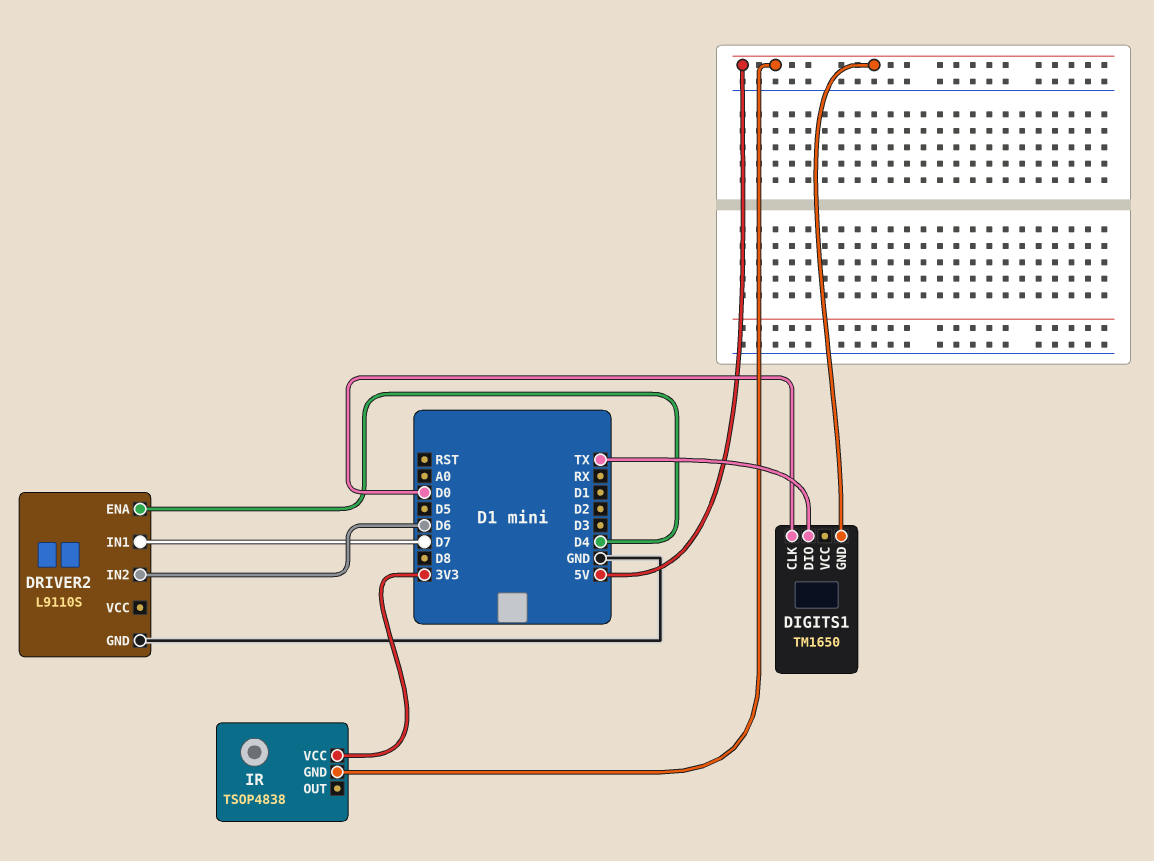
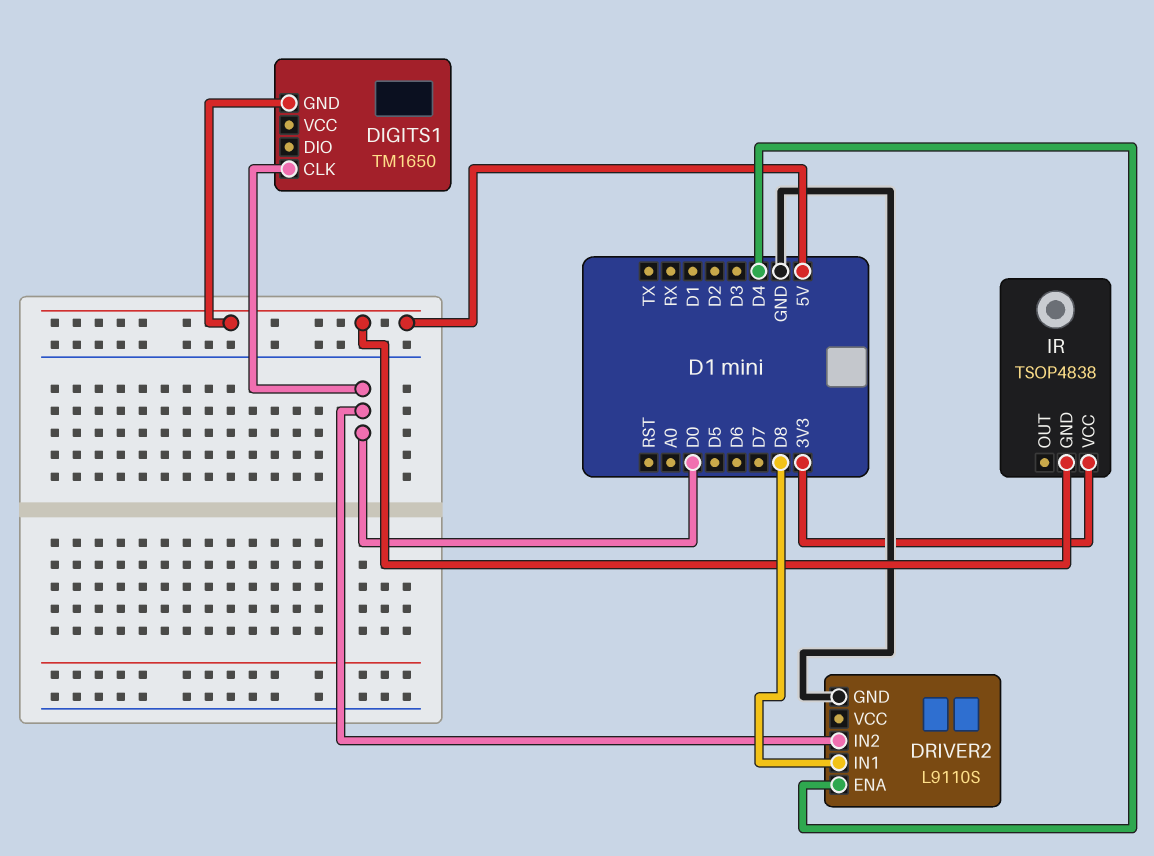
DIGITS1 pin DIO: TX -> none
DRIVER2 pin IN1: D7 -> D8
DRIVER2 pin IN2: D6 -> D0

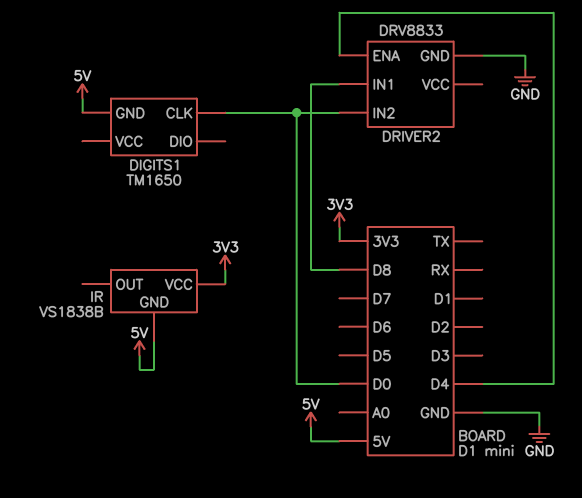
DRIVER2: L9110S -> DRV8833
IR: TSOP4838 -> VS1838B

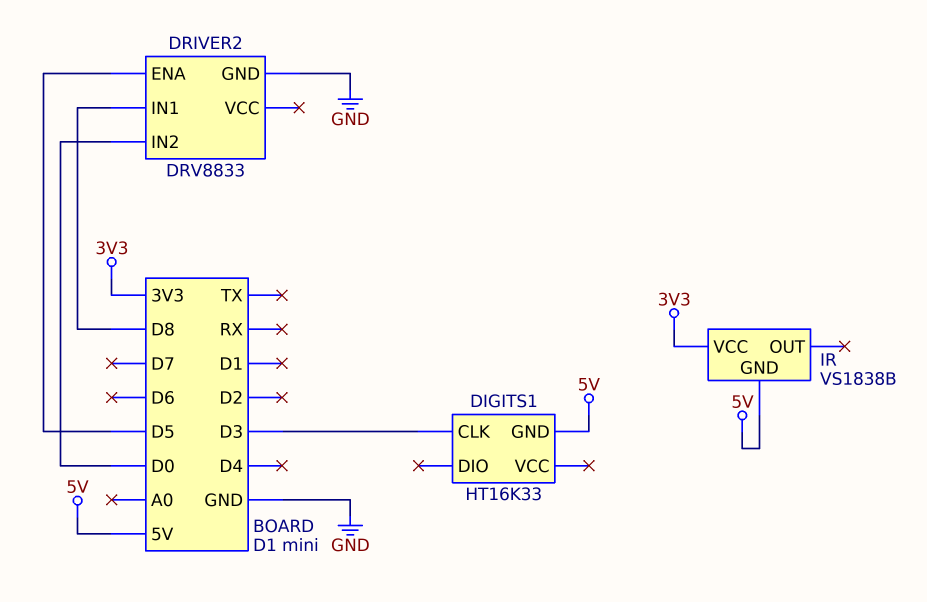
DIGITS1: TM1650 -> HT16K33
DIGITS1 pin CLK: D0 -> D3
DRIVER2 pin ENA: D4 -> D5

